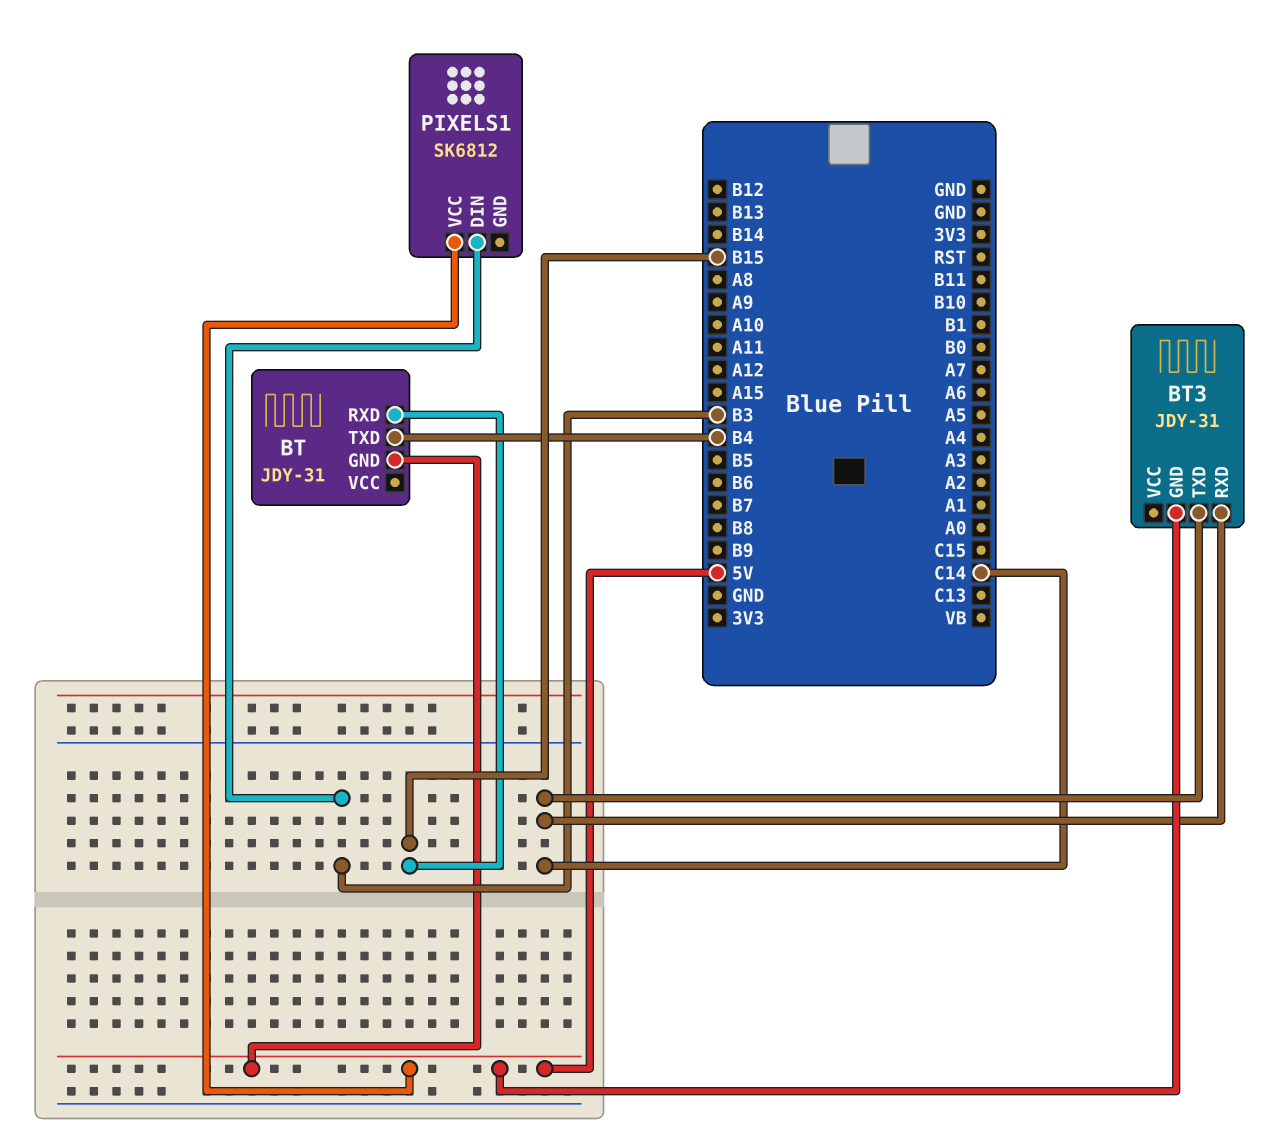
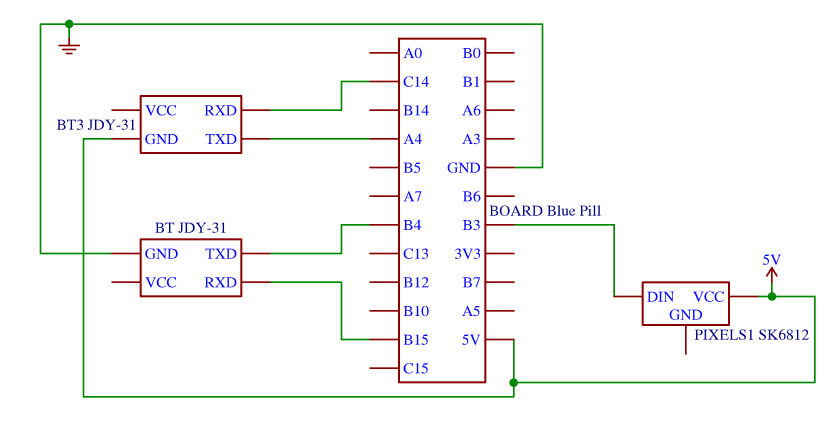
BT pin GND: 5V -> GND
BT3 pin TXD: C14 -> A4

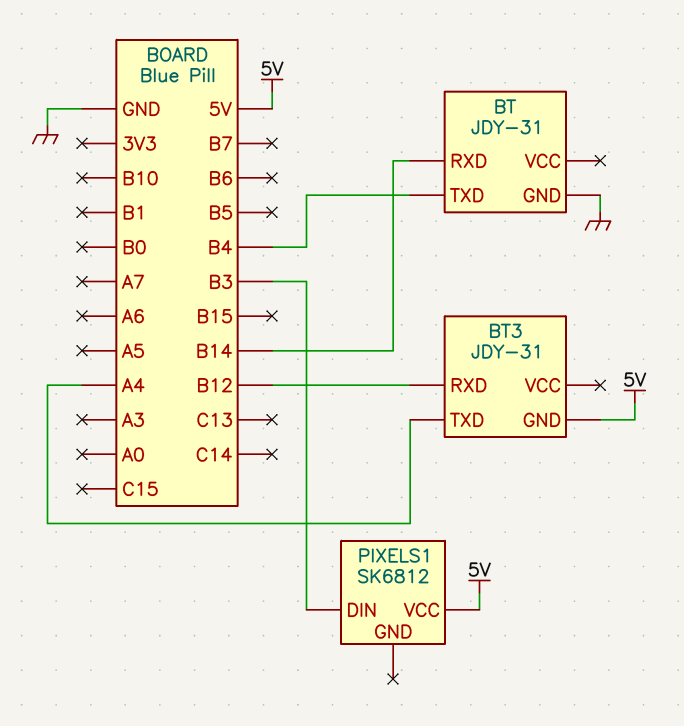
BT pin RXD: B15 -> B14
BT3 pin RXD: C14 -> B12

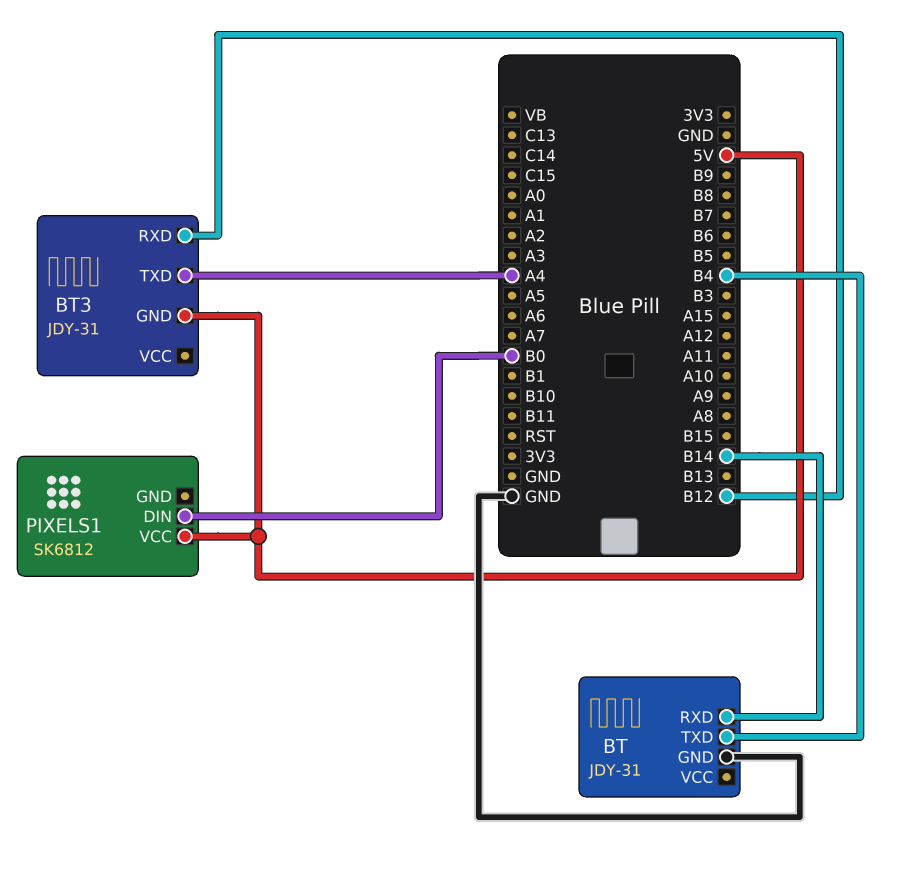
PIXELS1 pin DIN: B3 -> B0

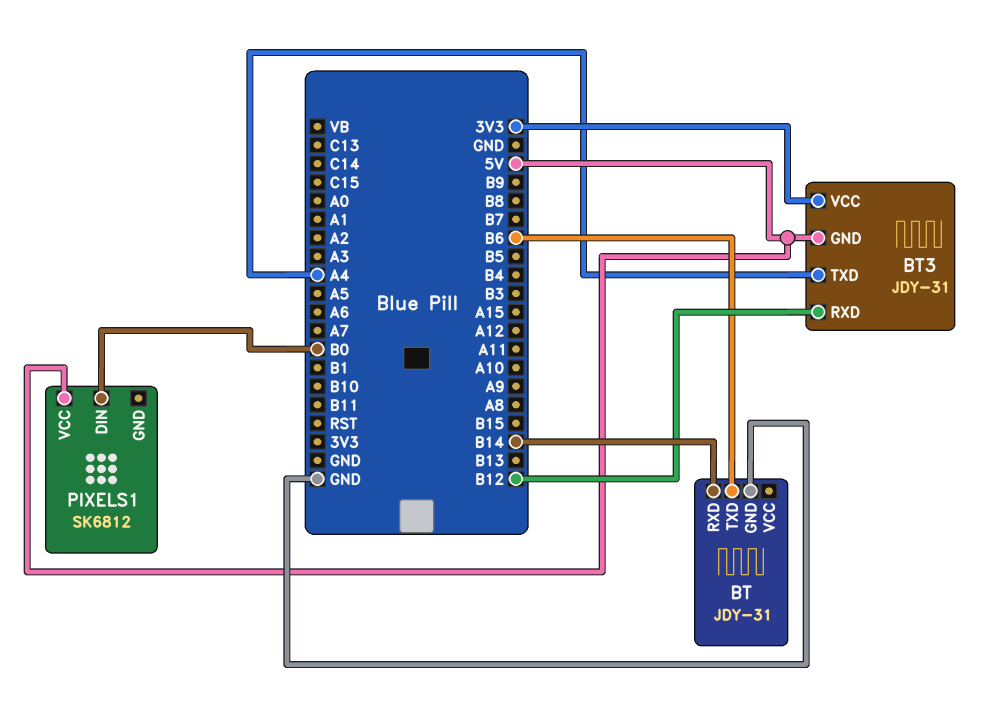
BT pin TXD: B4 -> B6
BT3 pin VCC: none -> 3V3

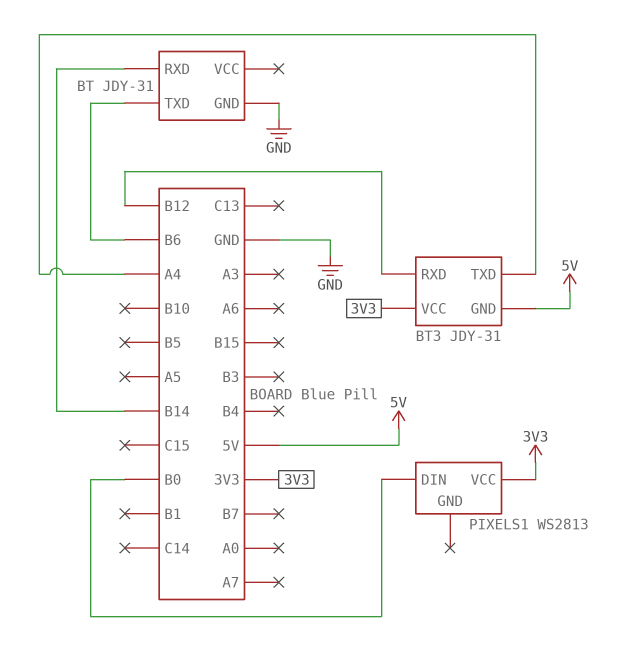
PIXELS1: SK6812 -> WS2813
PIXELS1 pin VCC: 5V -> 3V3

